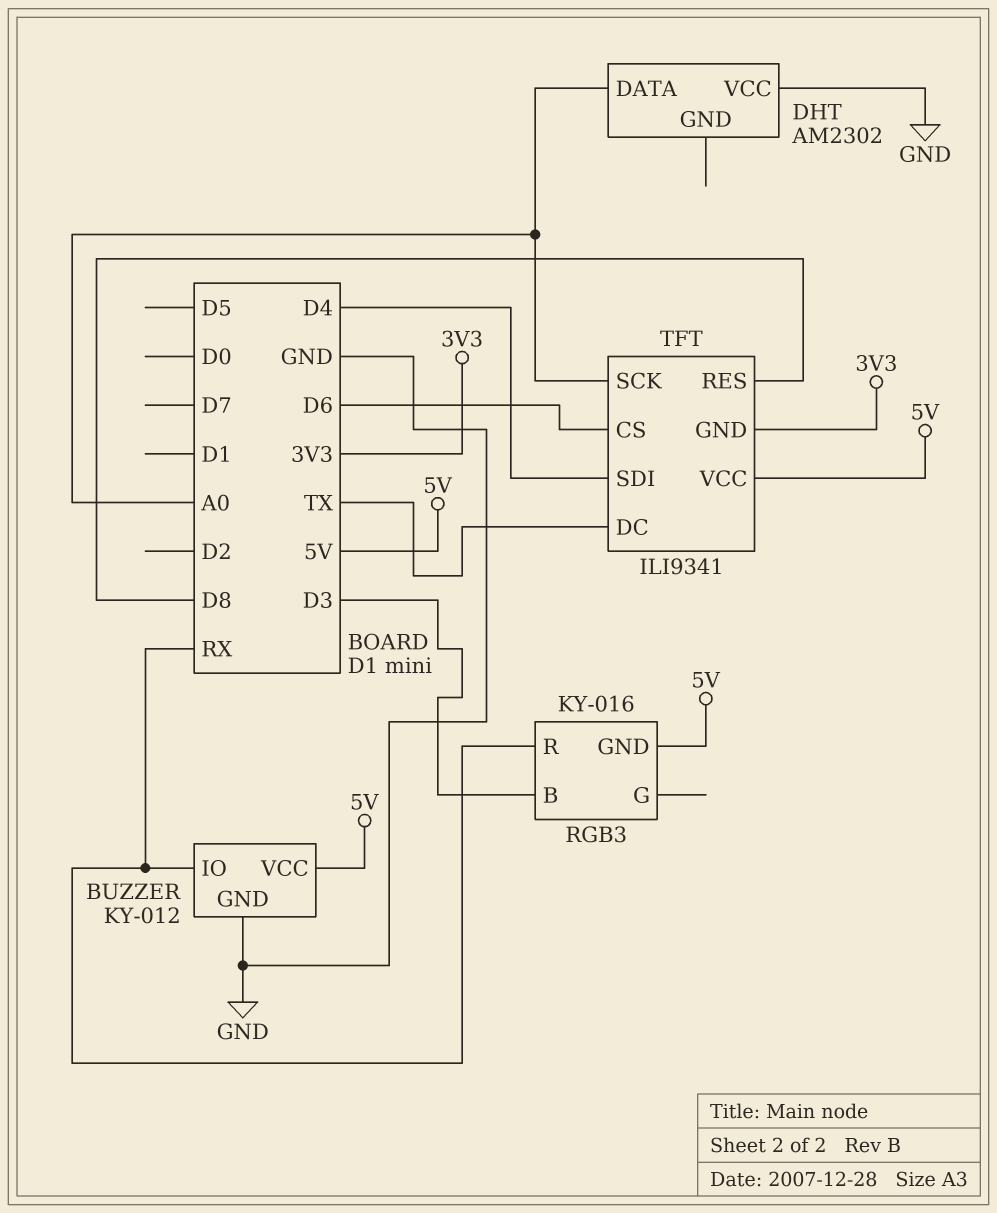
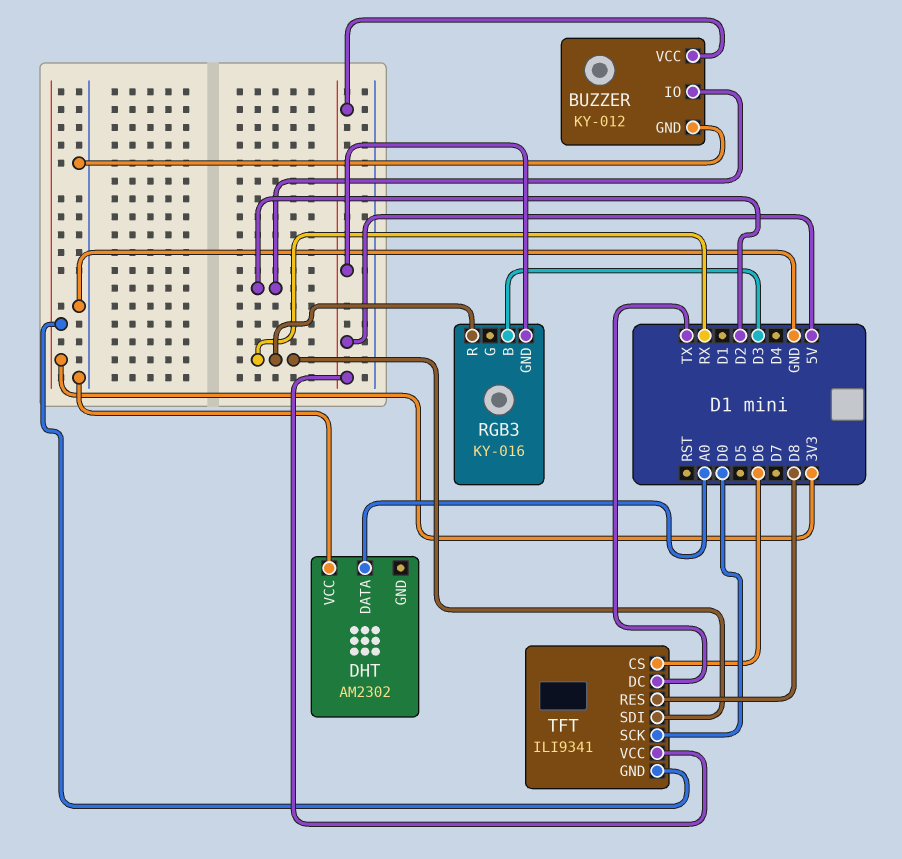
BUZZER pin IO: RX -> D2
TFT pin SCK: A0 -> D0
TFT pin SDI: D4 -> RX

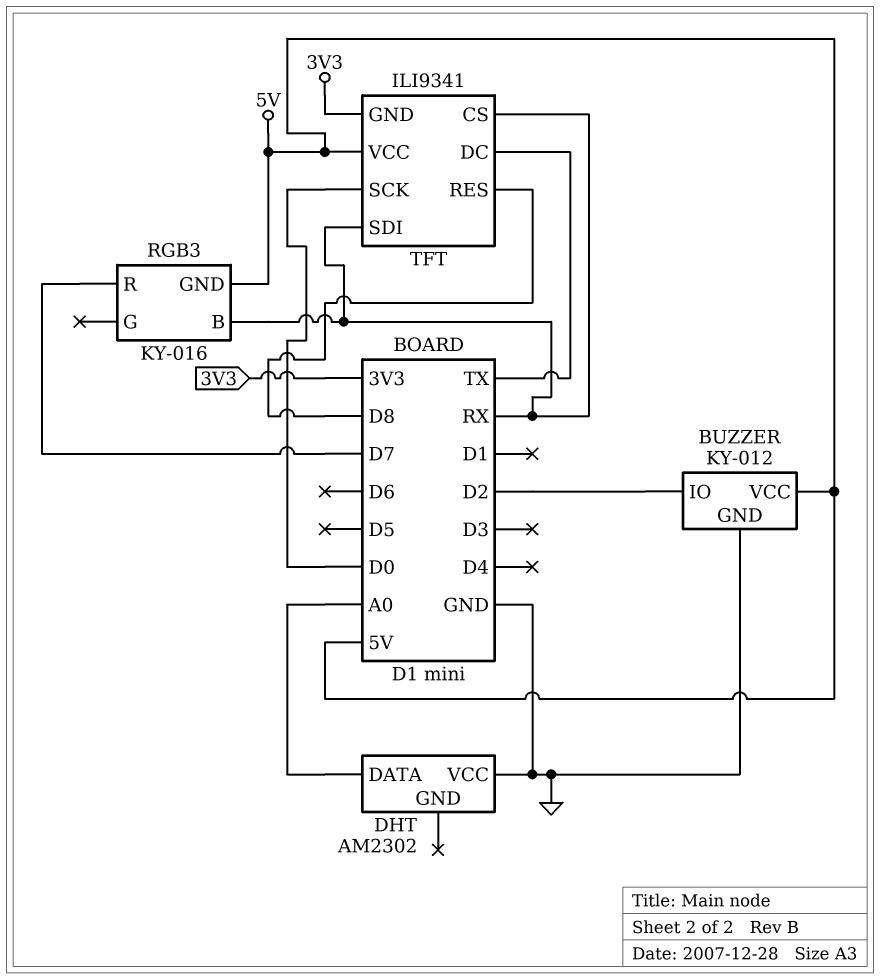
RGB3 pin B: D3 -> RX
RGB3 pin R: RX -> D7
TFT pin CS: D6 -> RX

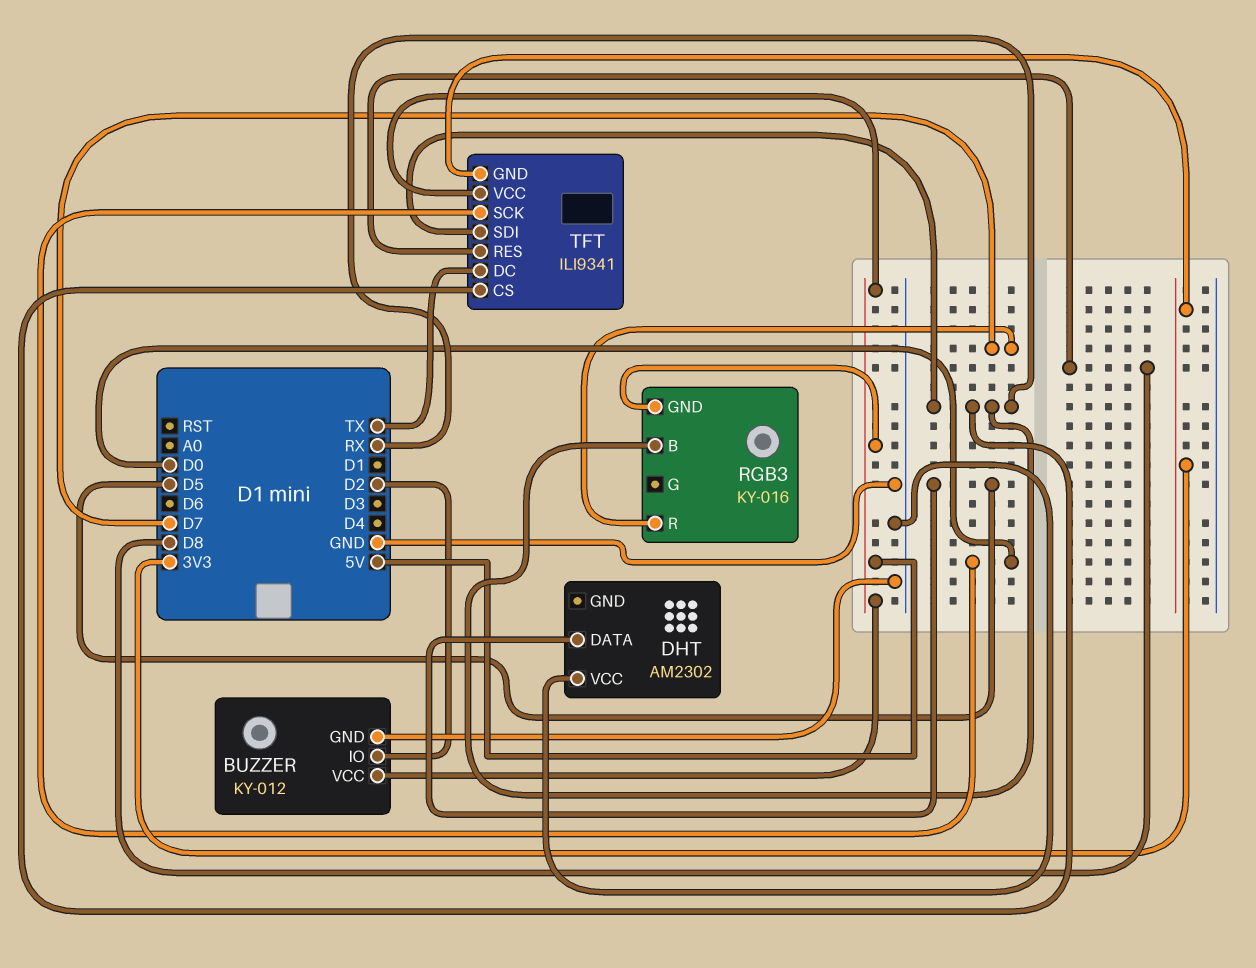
DHT pin DATA: A0 -> D5

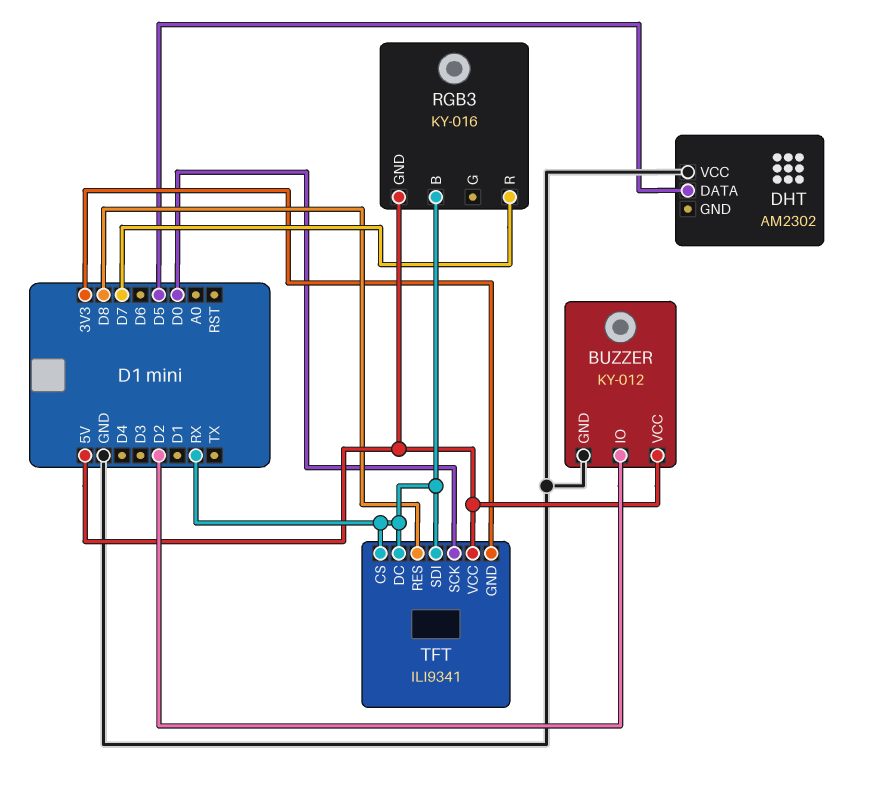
TFT pin DC: TX -> RX

